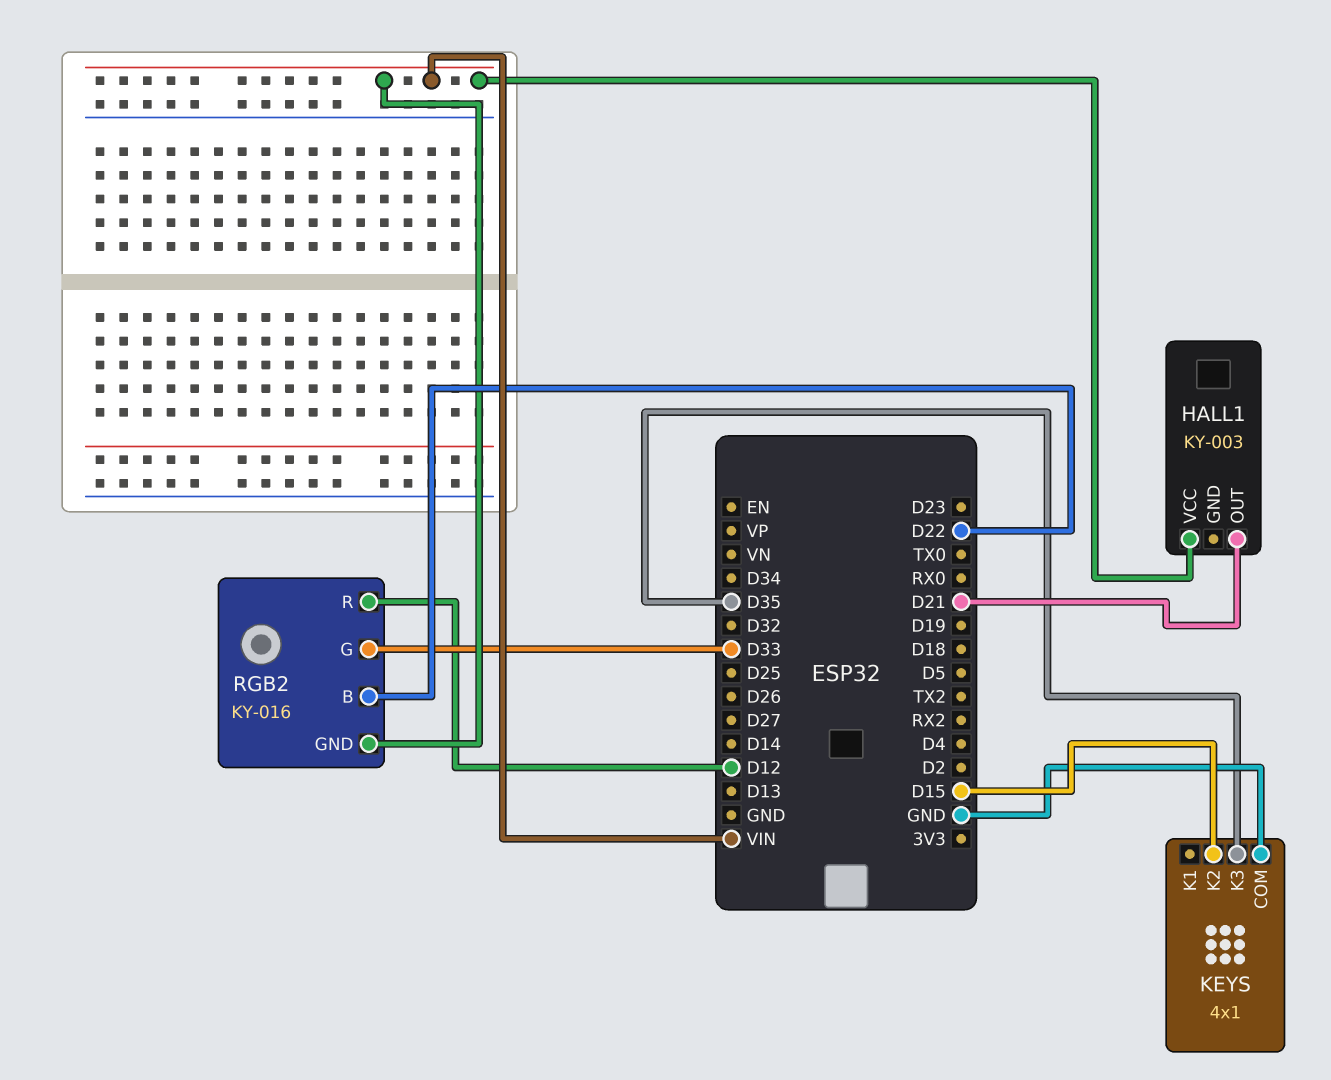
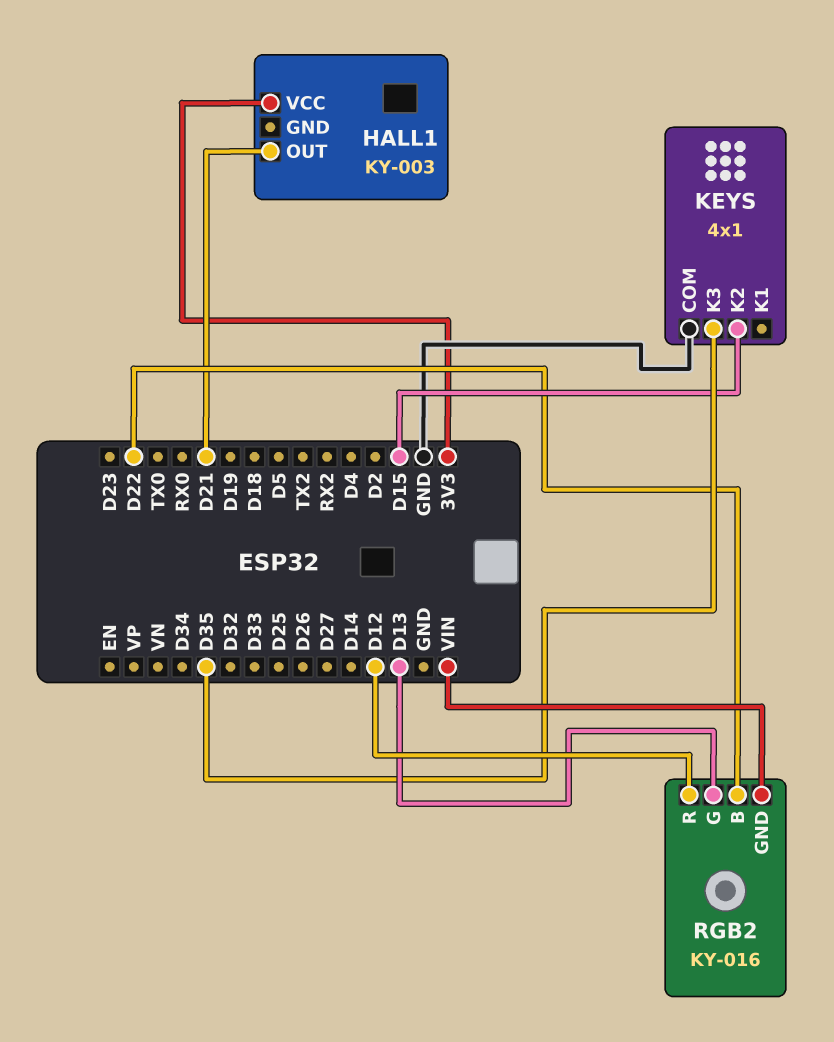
HALL1 pin VCC: VIN -> 3V3
RGB2 pin G: D33 -> D13

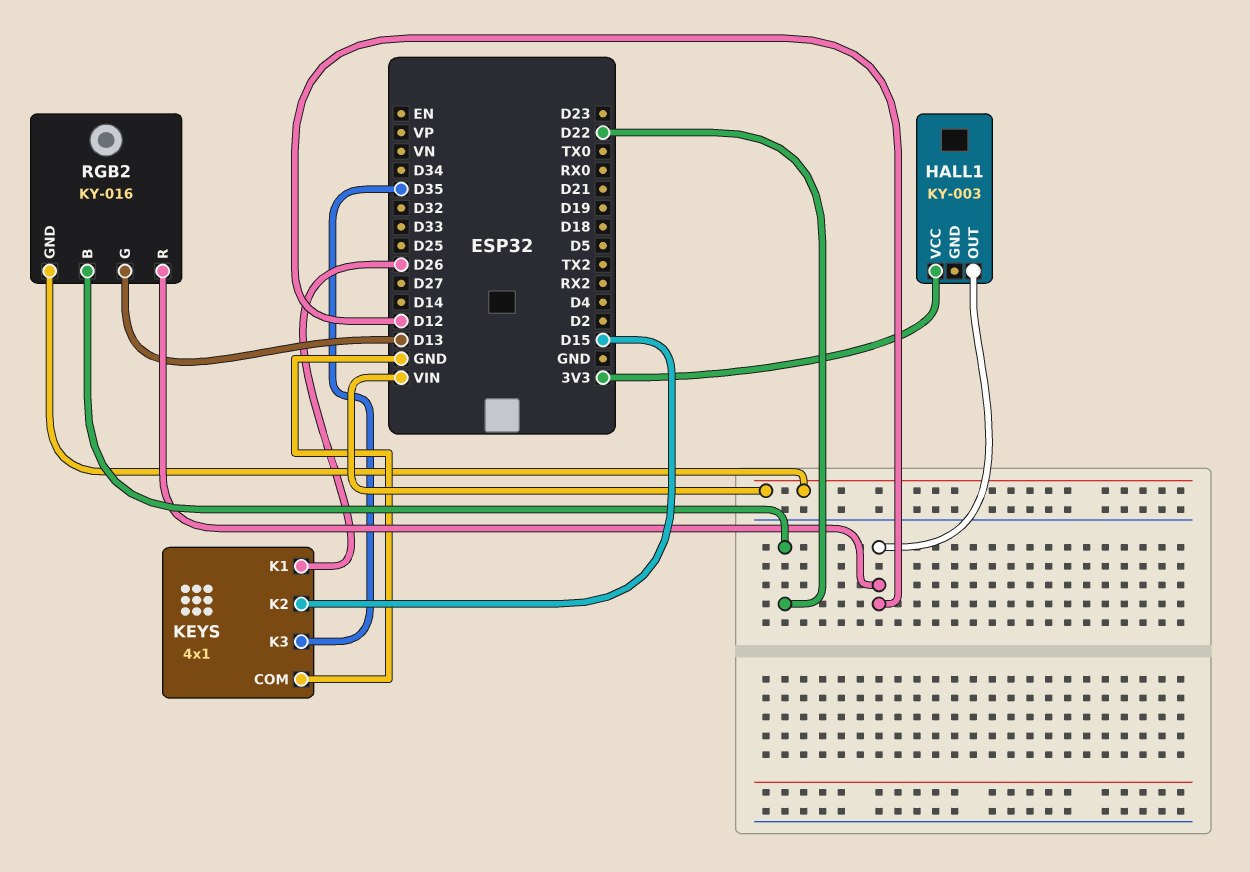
HALL1 pin OUT: D21 -> D12
KEYS pin K1: none -> D26

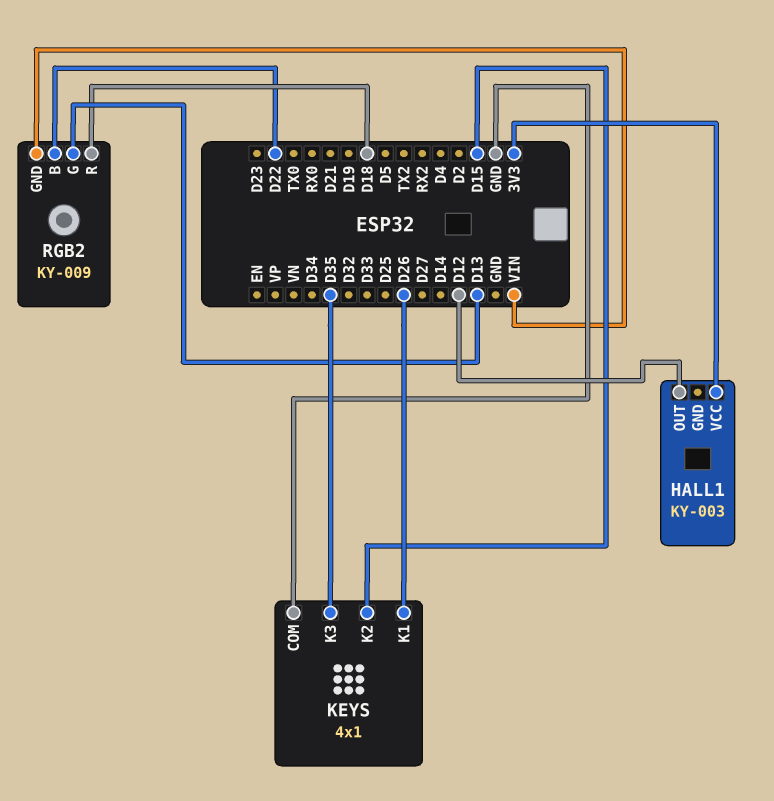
RGB2: KY-016 -> KY-009
RGB2 pin R: D12 -> D18

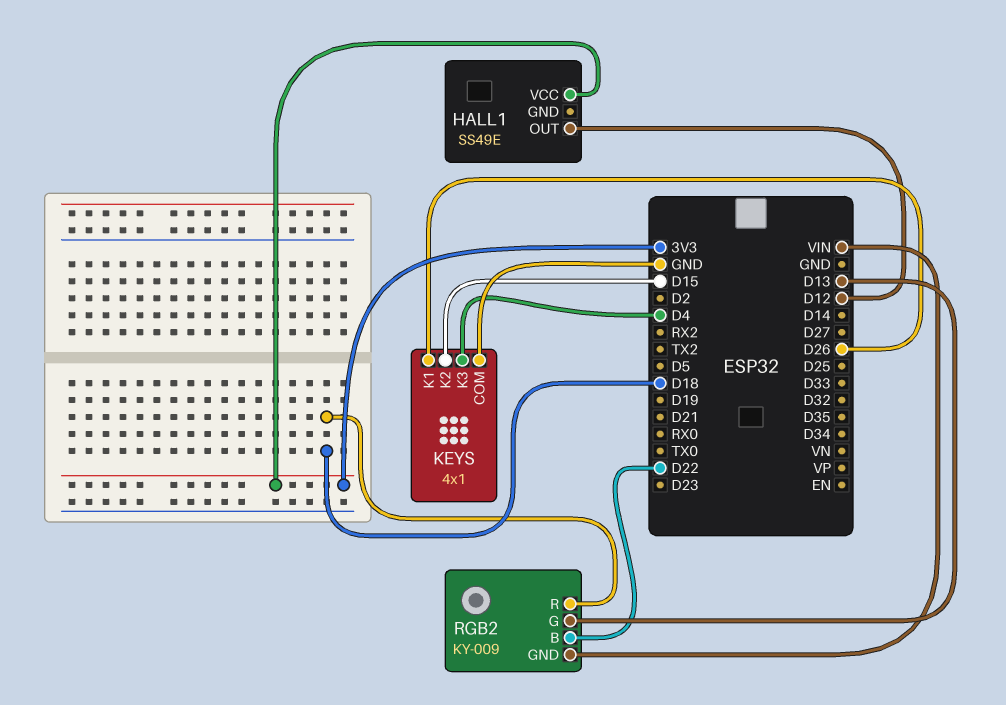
HALL1: KY-003 -> SS49E
KEYS pin K3: D35 -> D4

